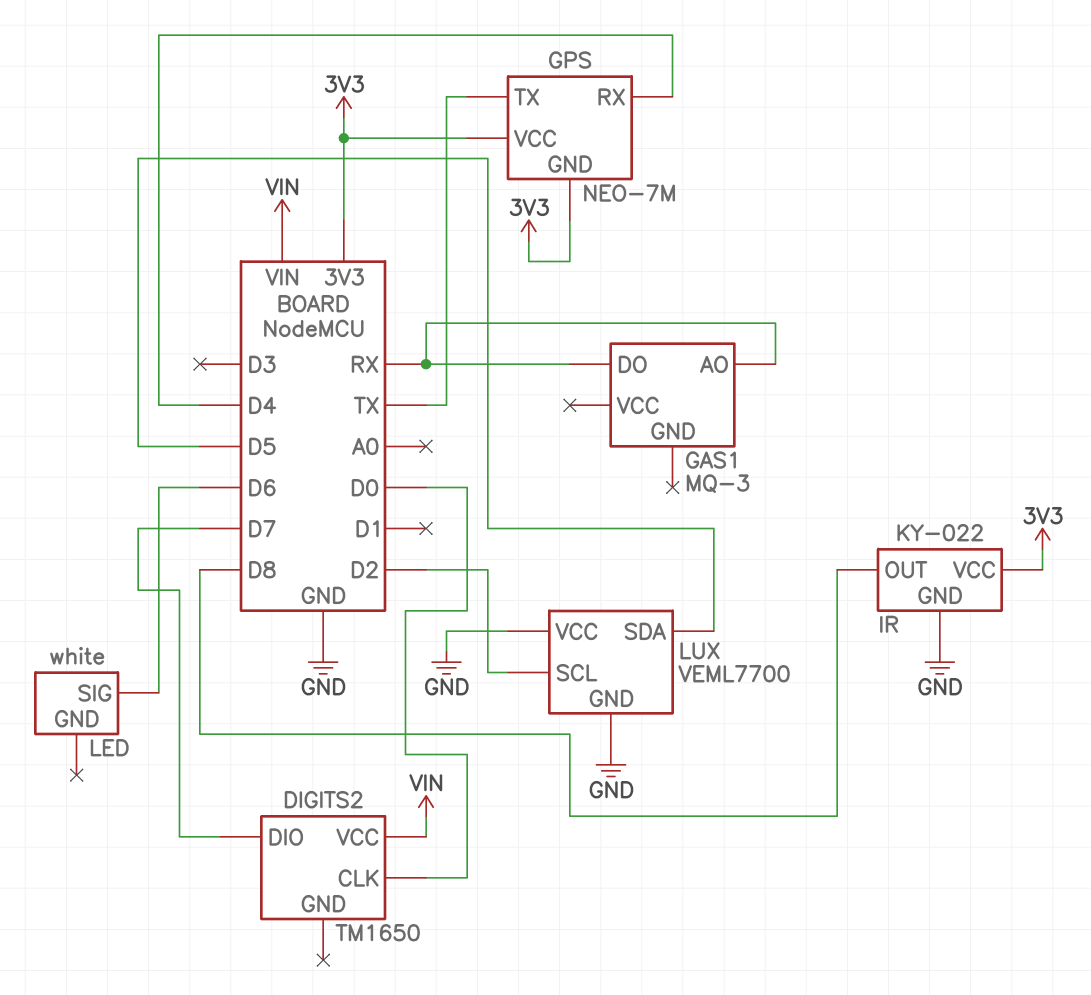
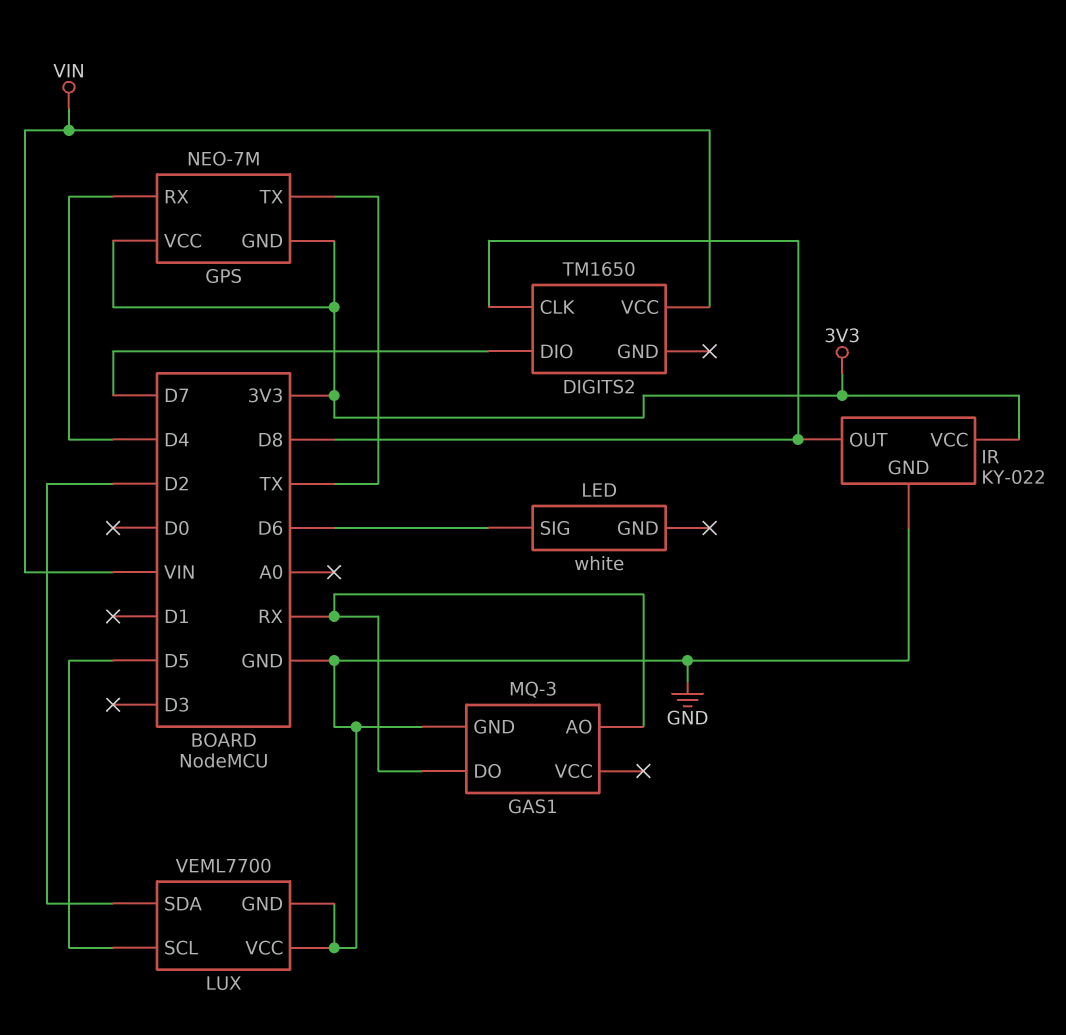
DIGITS2 pin CLK: D0 -> D8
GAS1 pin GND: none -> GND
LUX pin SCL: D2 -> D5
LUX pin SDA: D5 -> D2

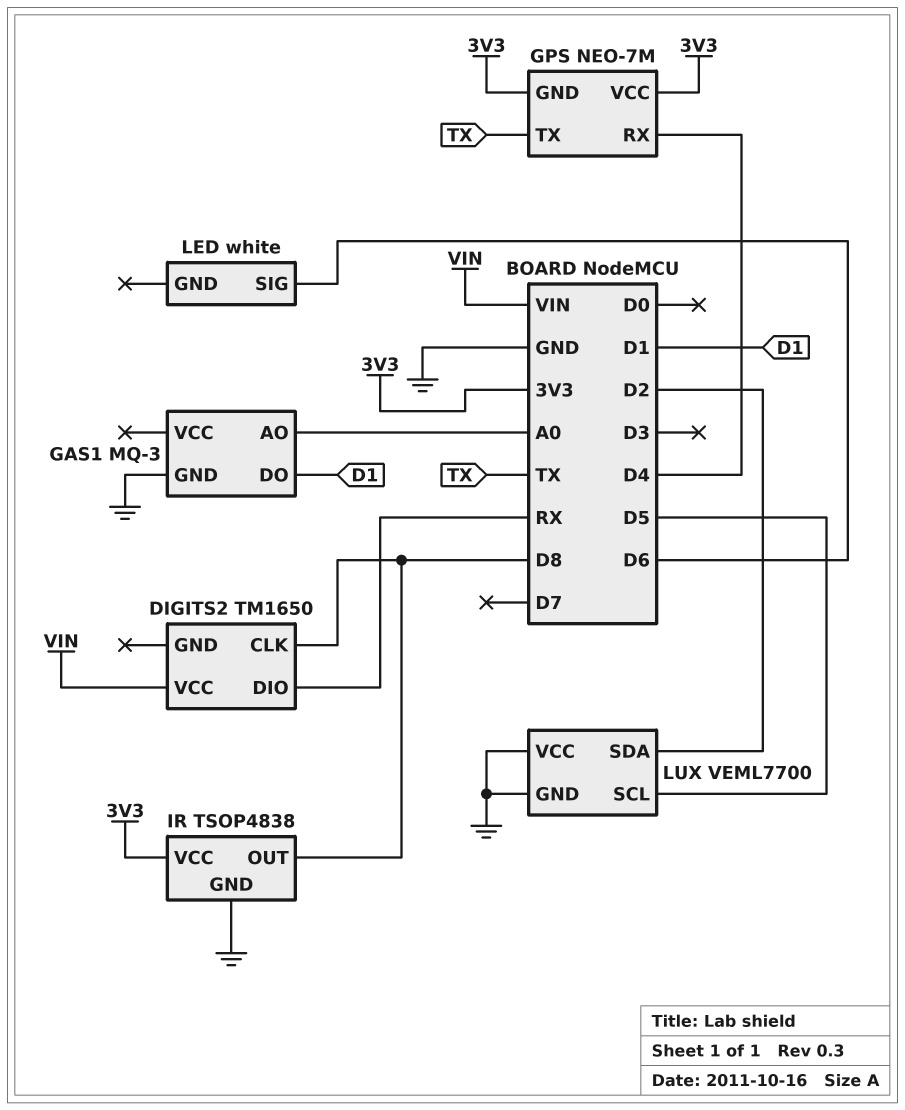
DIGITS2 pin DIO: D7 -> RX
GAS1 pin AO: RX -> A0
GAS1 pin DO: RX -> D1
IR: KY-022 -> TSOP4838

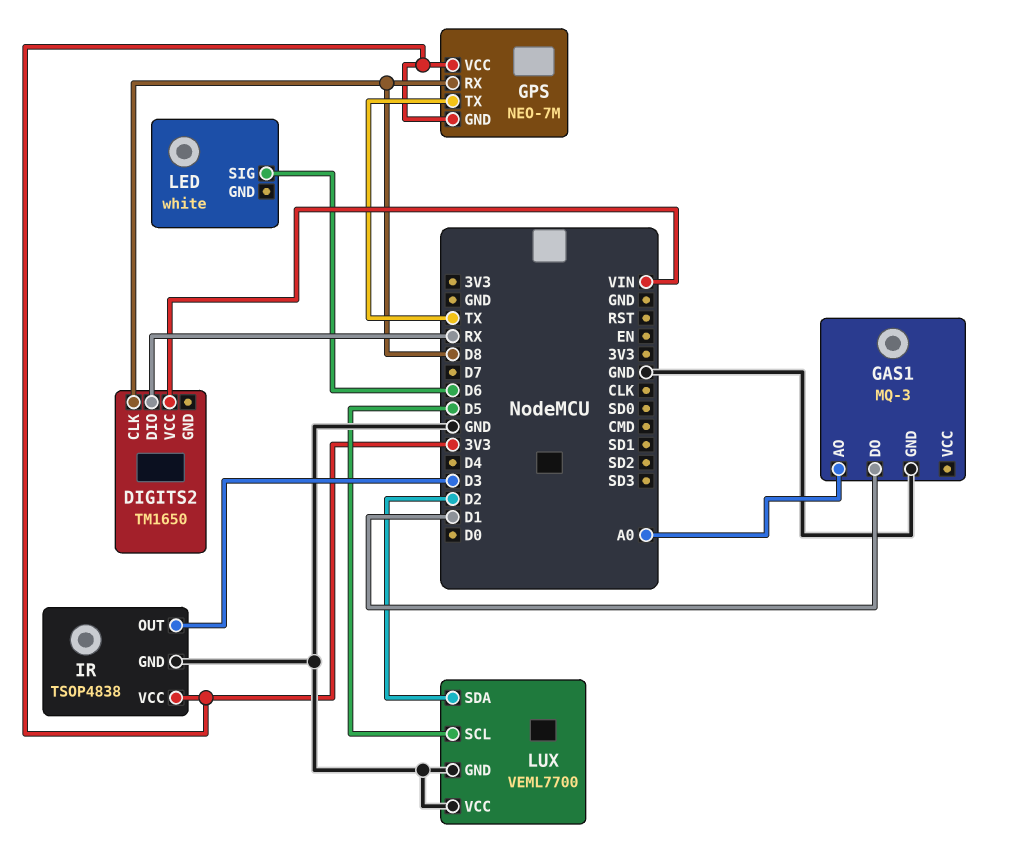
GPS pin RX: D4 -> D8
IR pin OUT: D8 -> D3

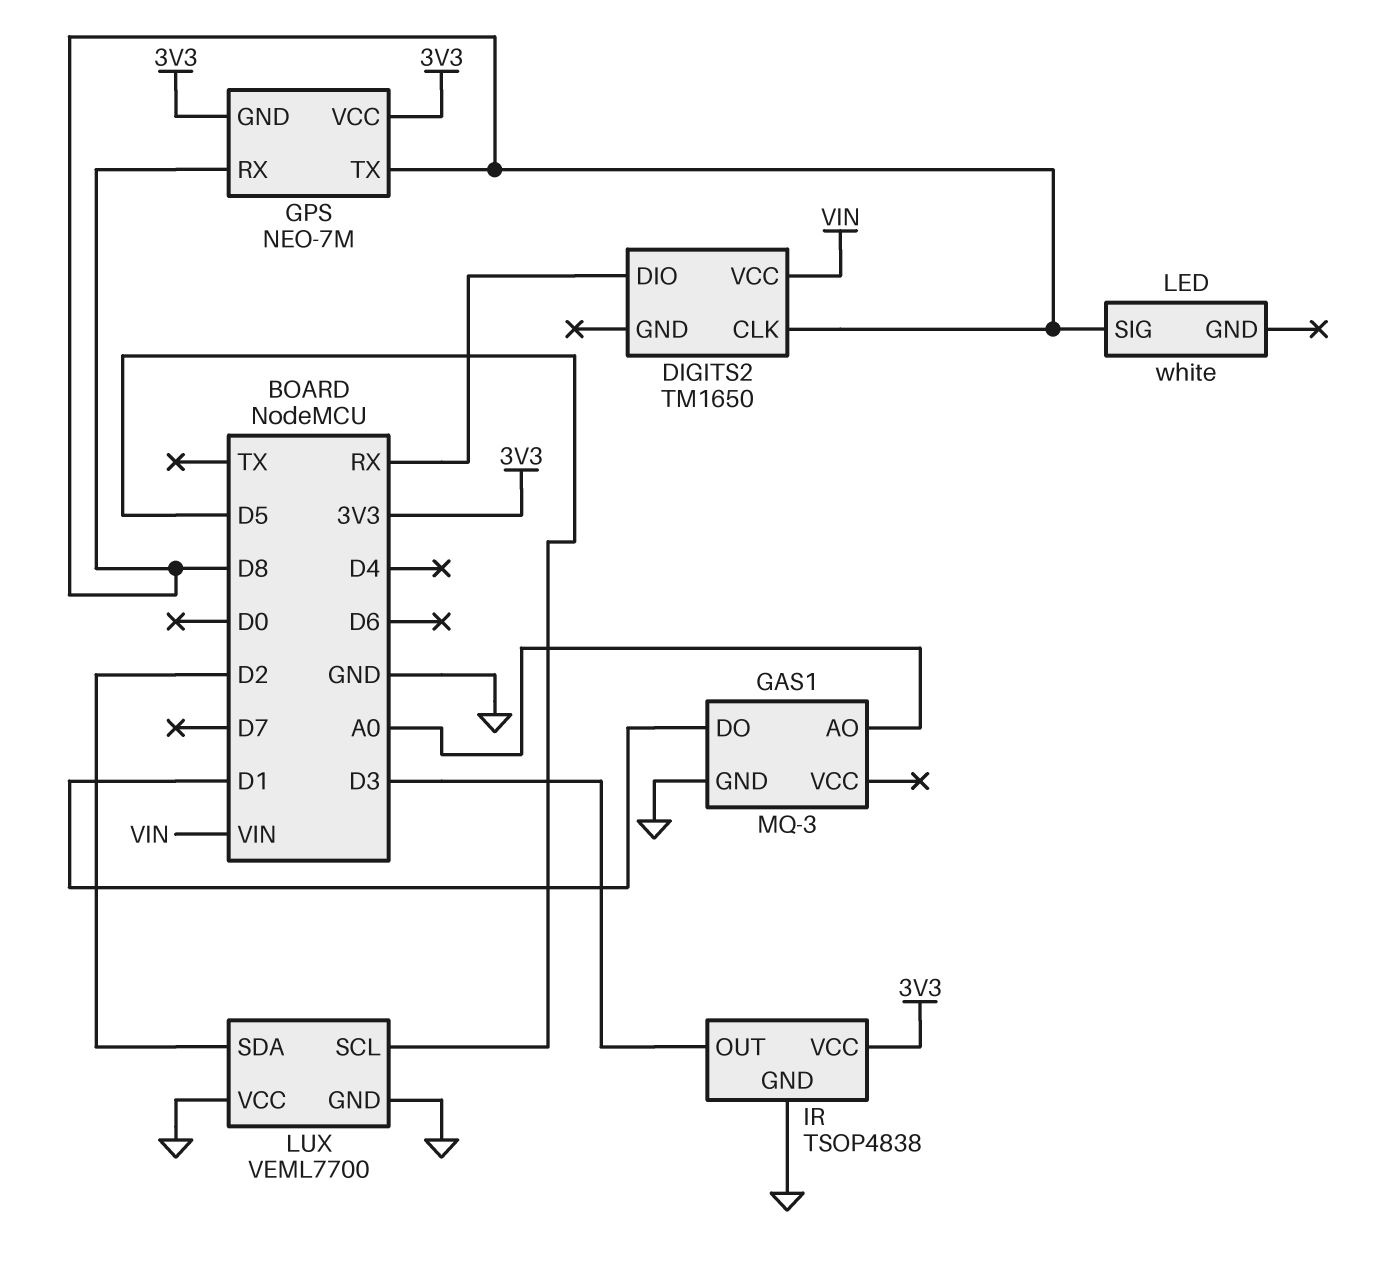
GPS pin TX: TX -> D8
LED pin SIG: D6 -> D8

